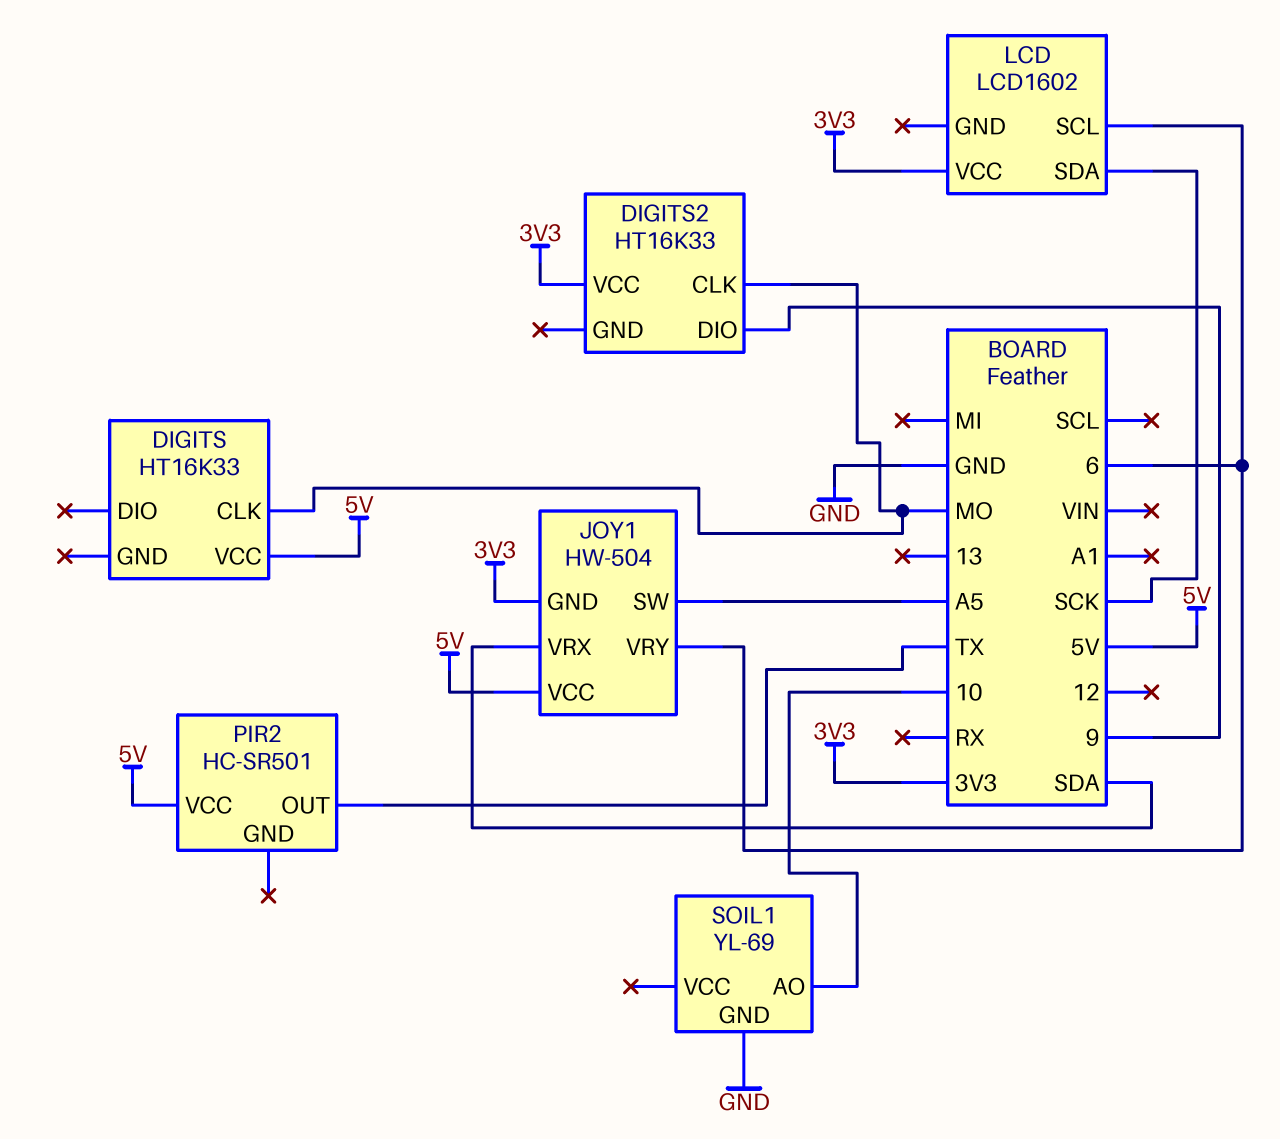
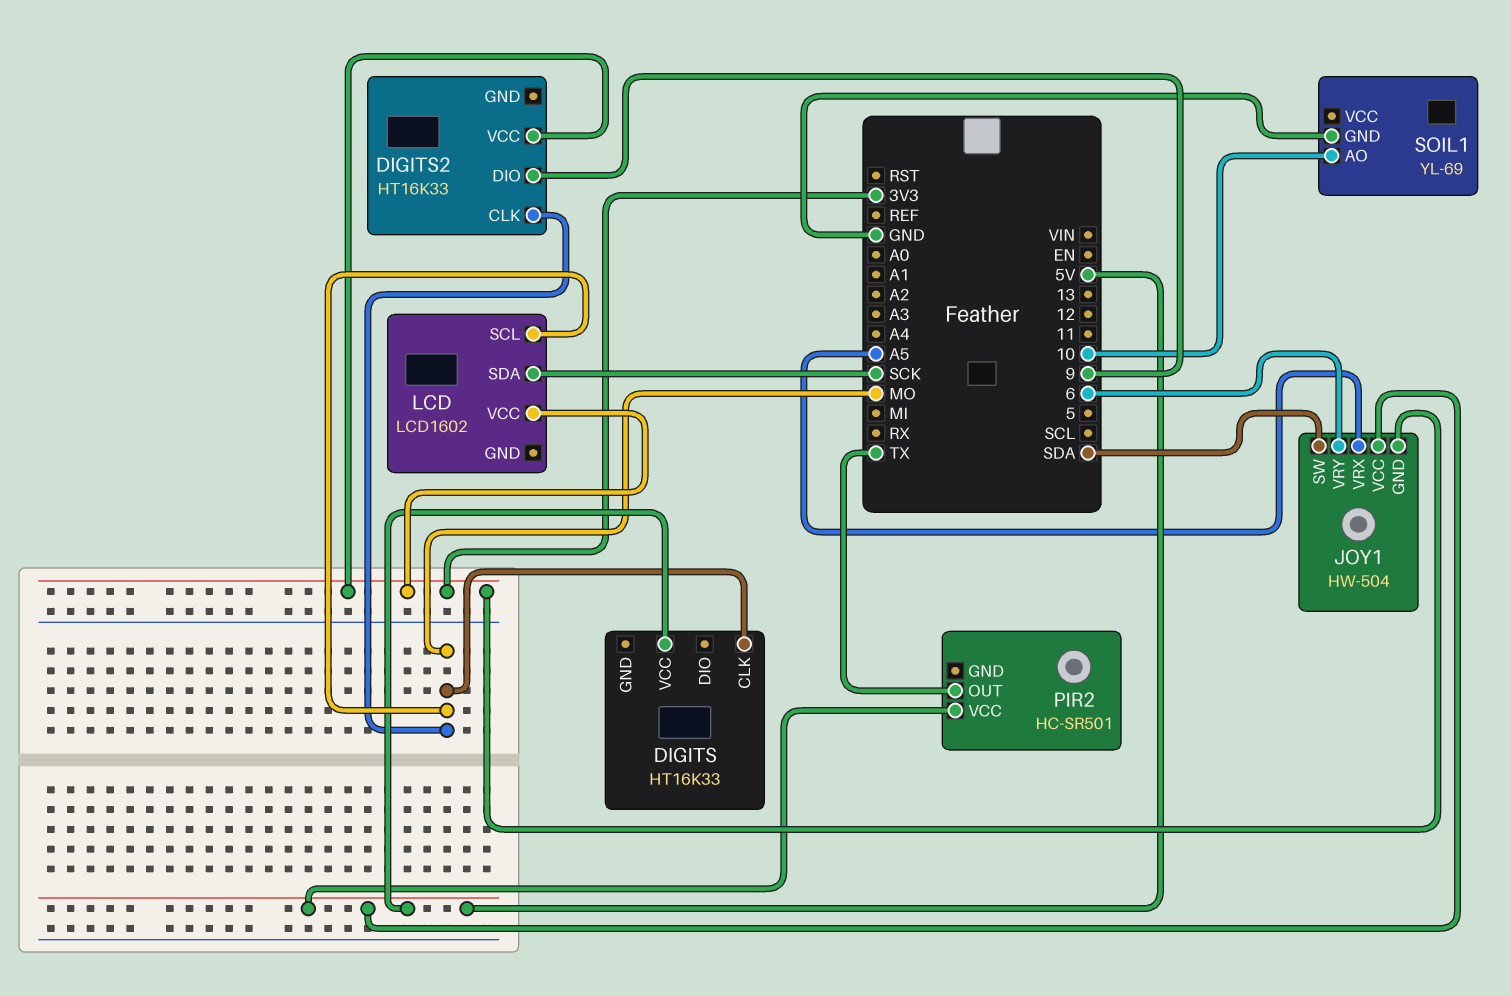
JOY1 pin SW: A5 -> SDA
JOY1 pin VRX: SDA -> A5
LCD pin SCL: 6 -> MO

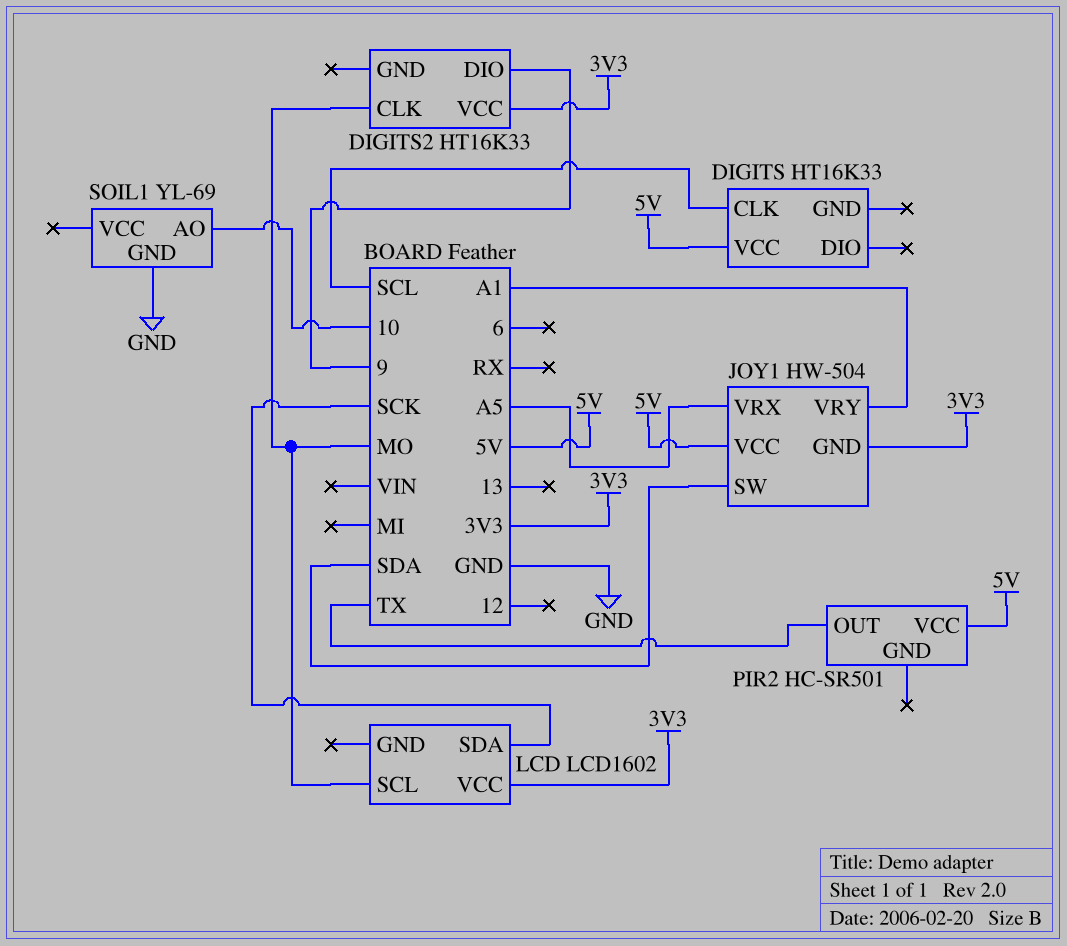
DIGITS pin CLK: MO -> SCL
JOY1 pin VRY: 6 -> A1

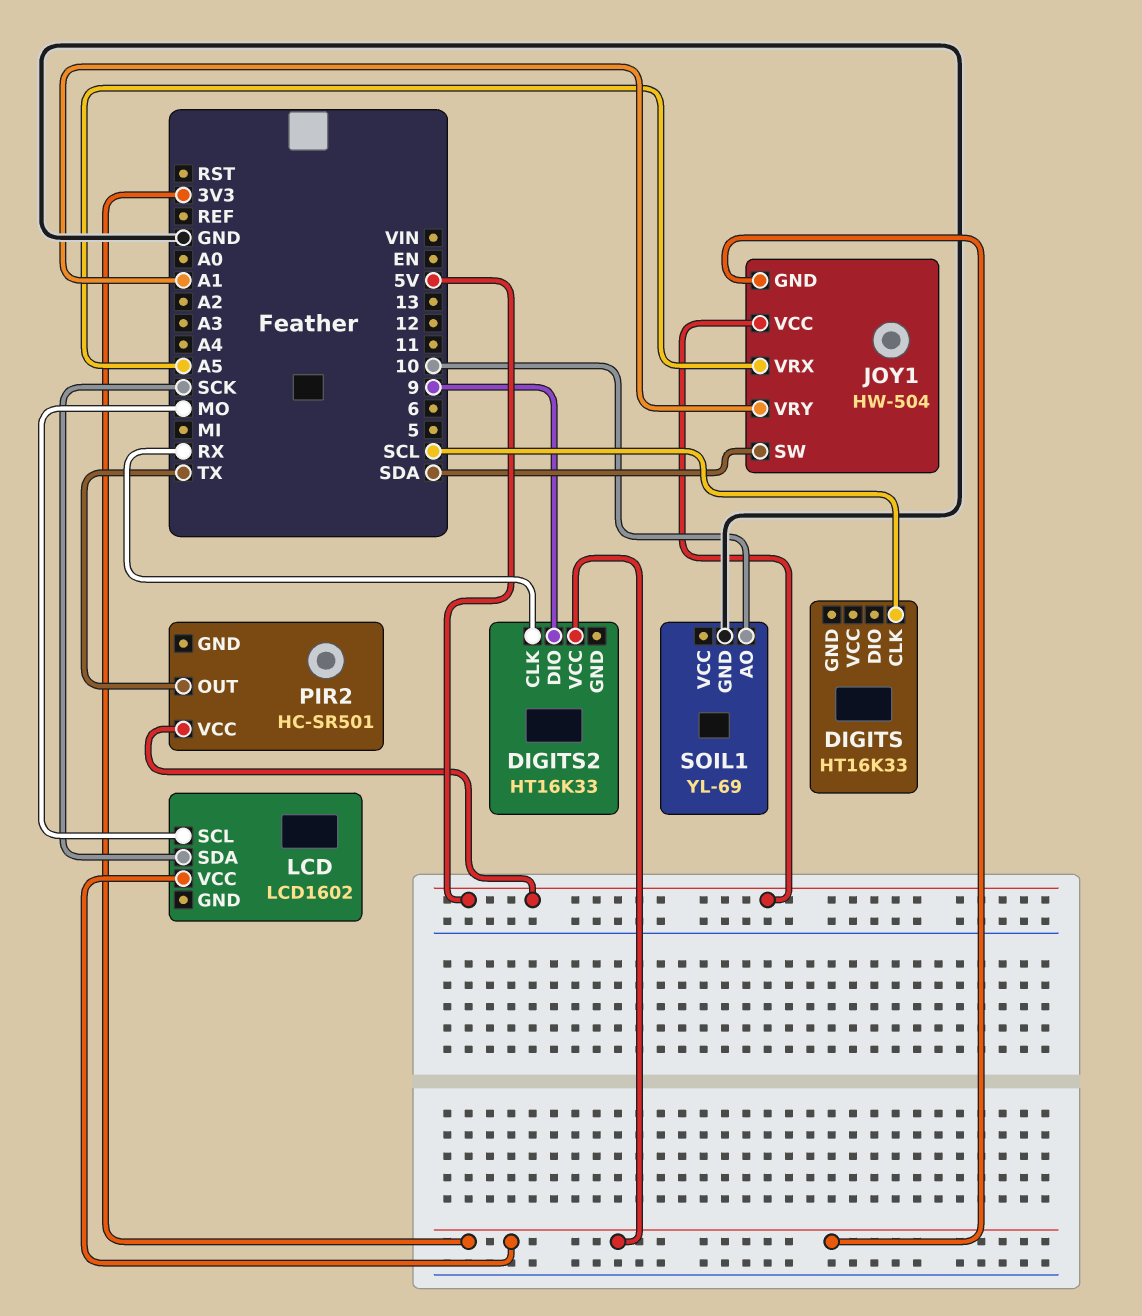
DIGITS pin VCC: 5V -> none
DIGITS2 pin CLK: MO -> RX

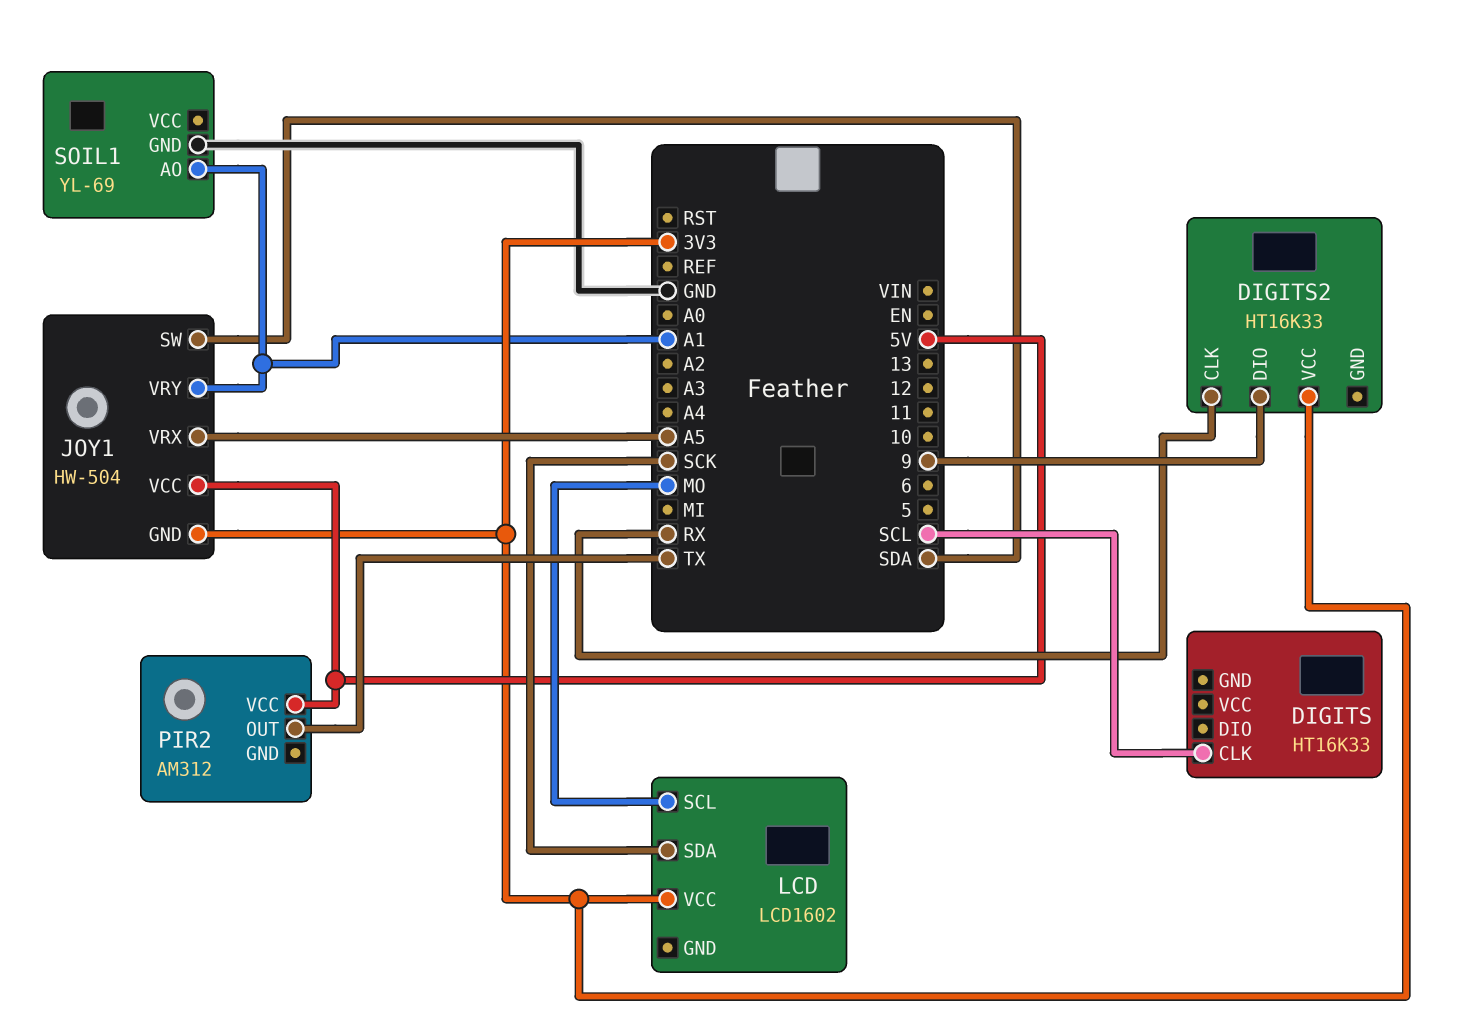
PIR2: HC-SR501 -> AM312
SOIL1 pin AO: 10 -> A1

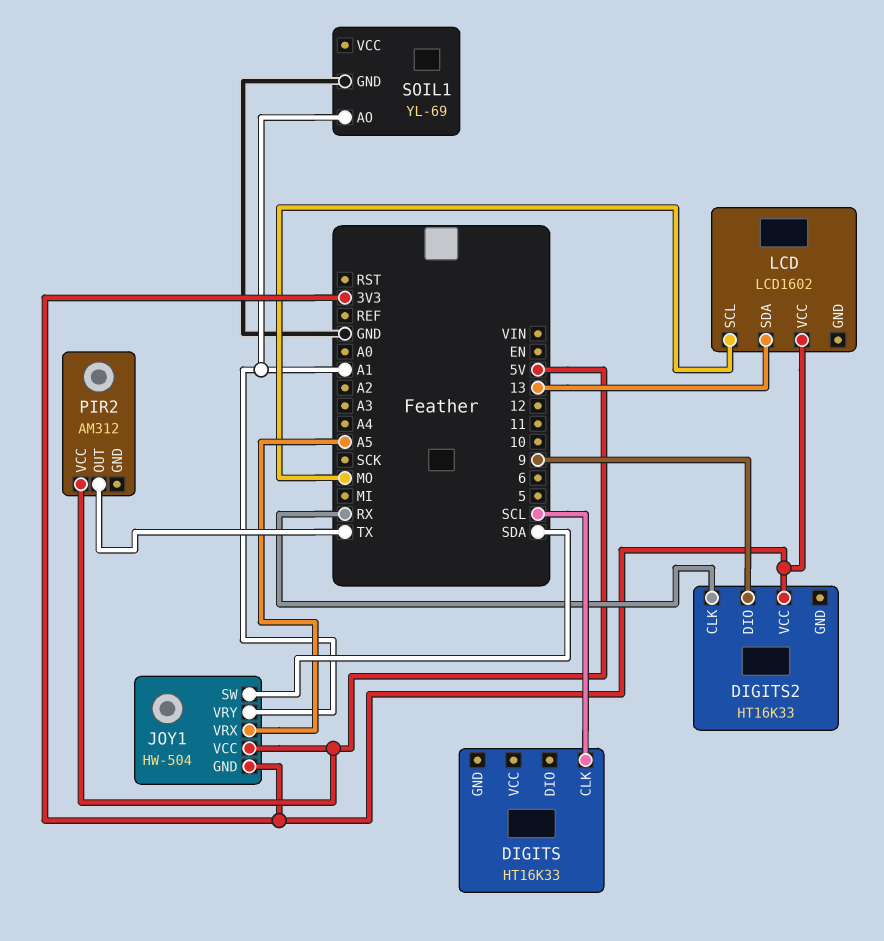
LCD pin SDA: SCK -> 13

